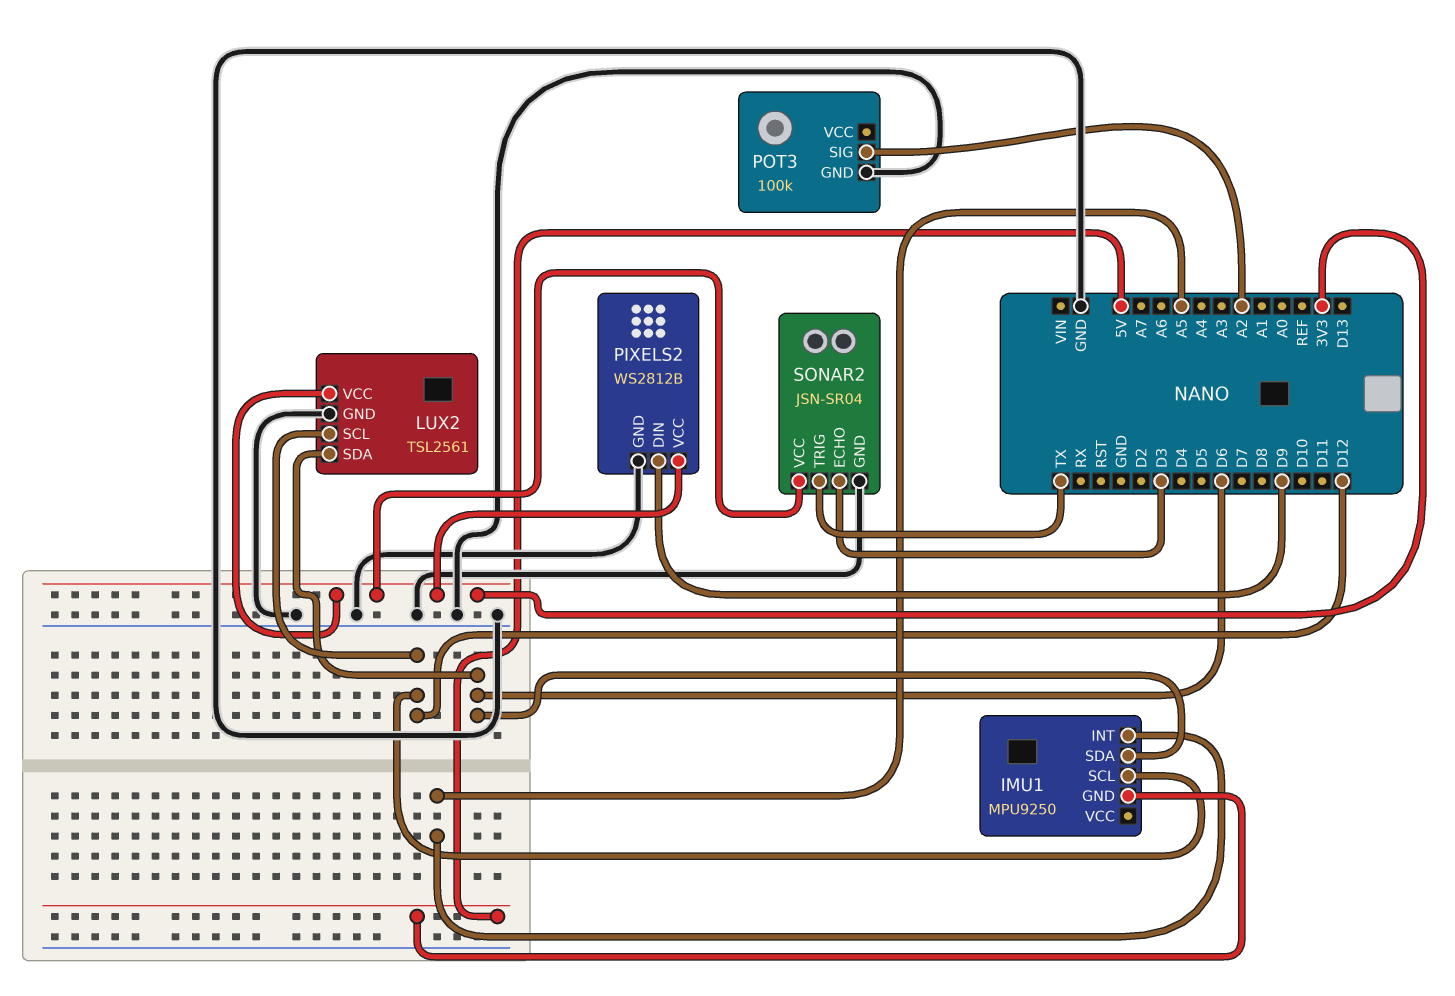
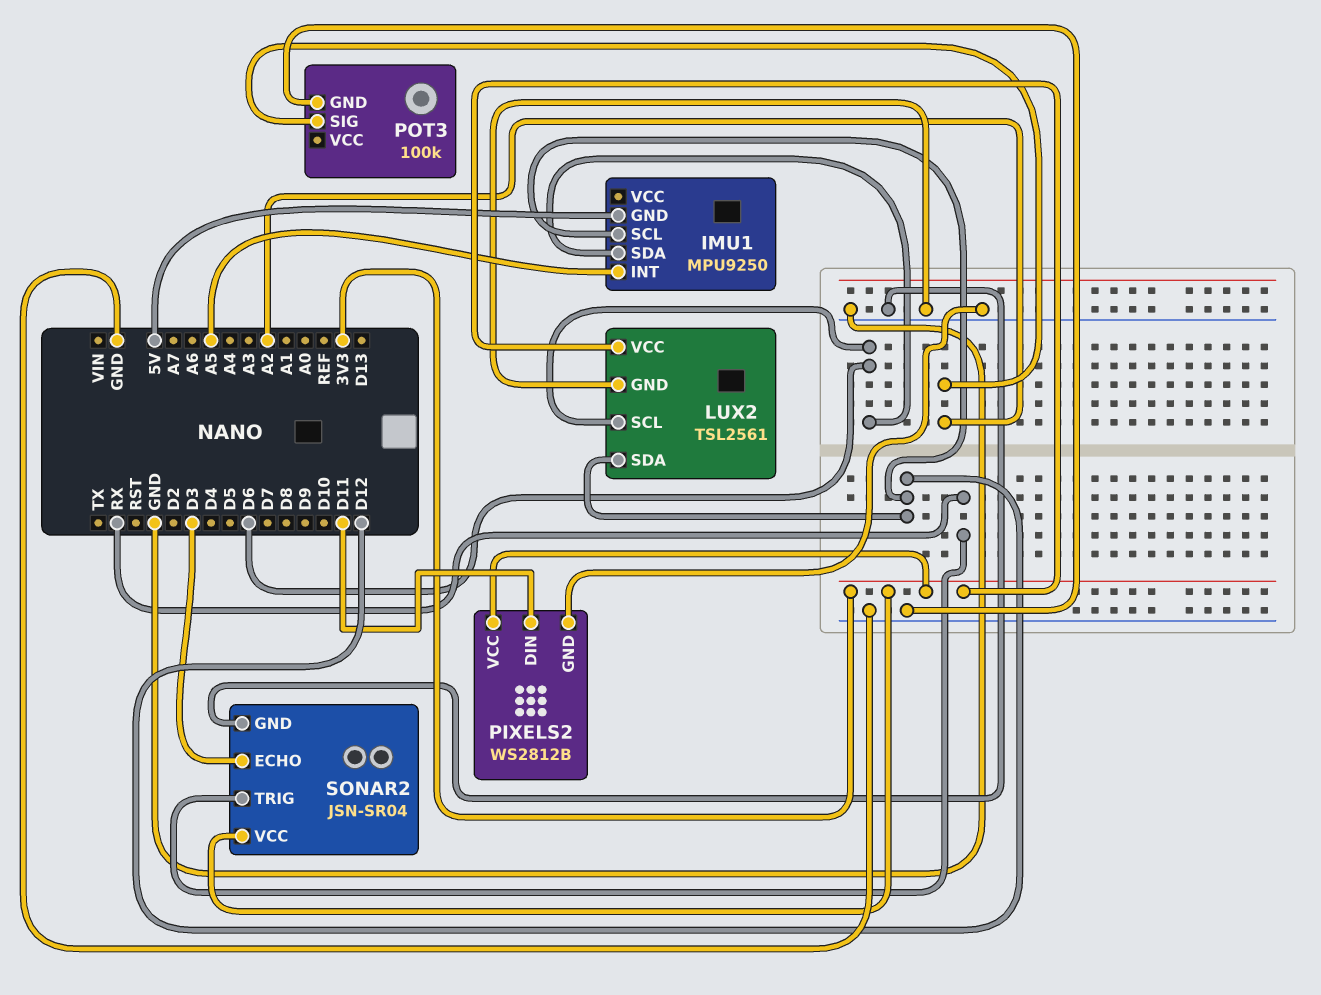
LUX2 pin SCL: D12 -> D6
LUX2 pin SDA: D6 -> D12
PIXELS2 pin DIN: D9 -> D11
SONAR2 pin TRIG: TX -> RX

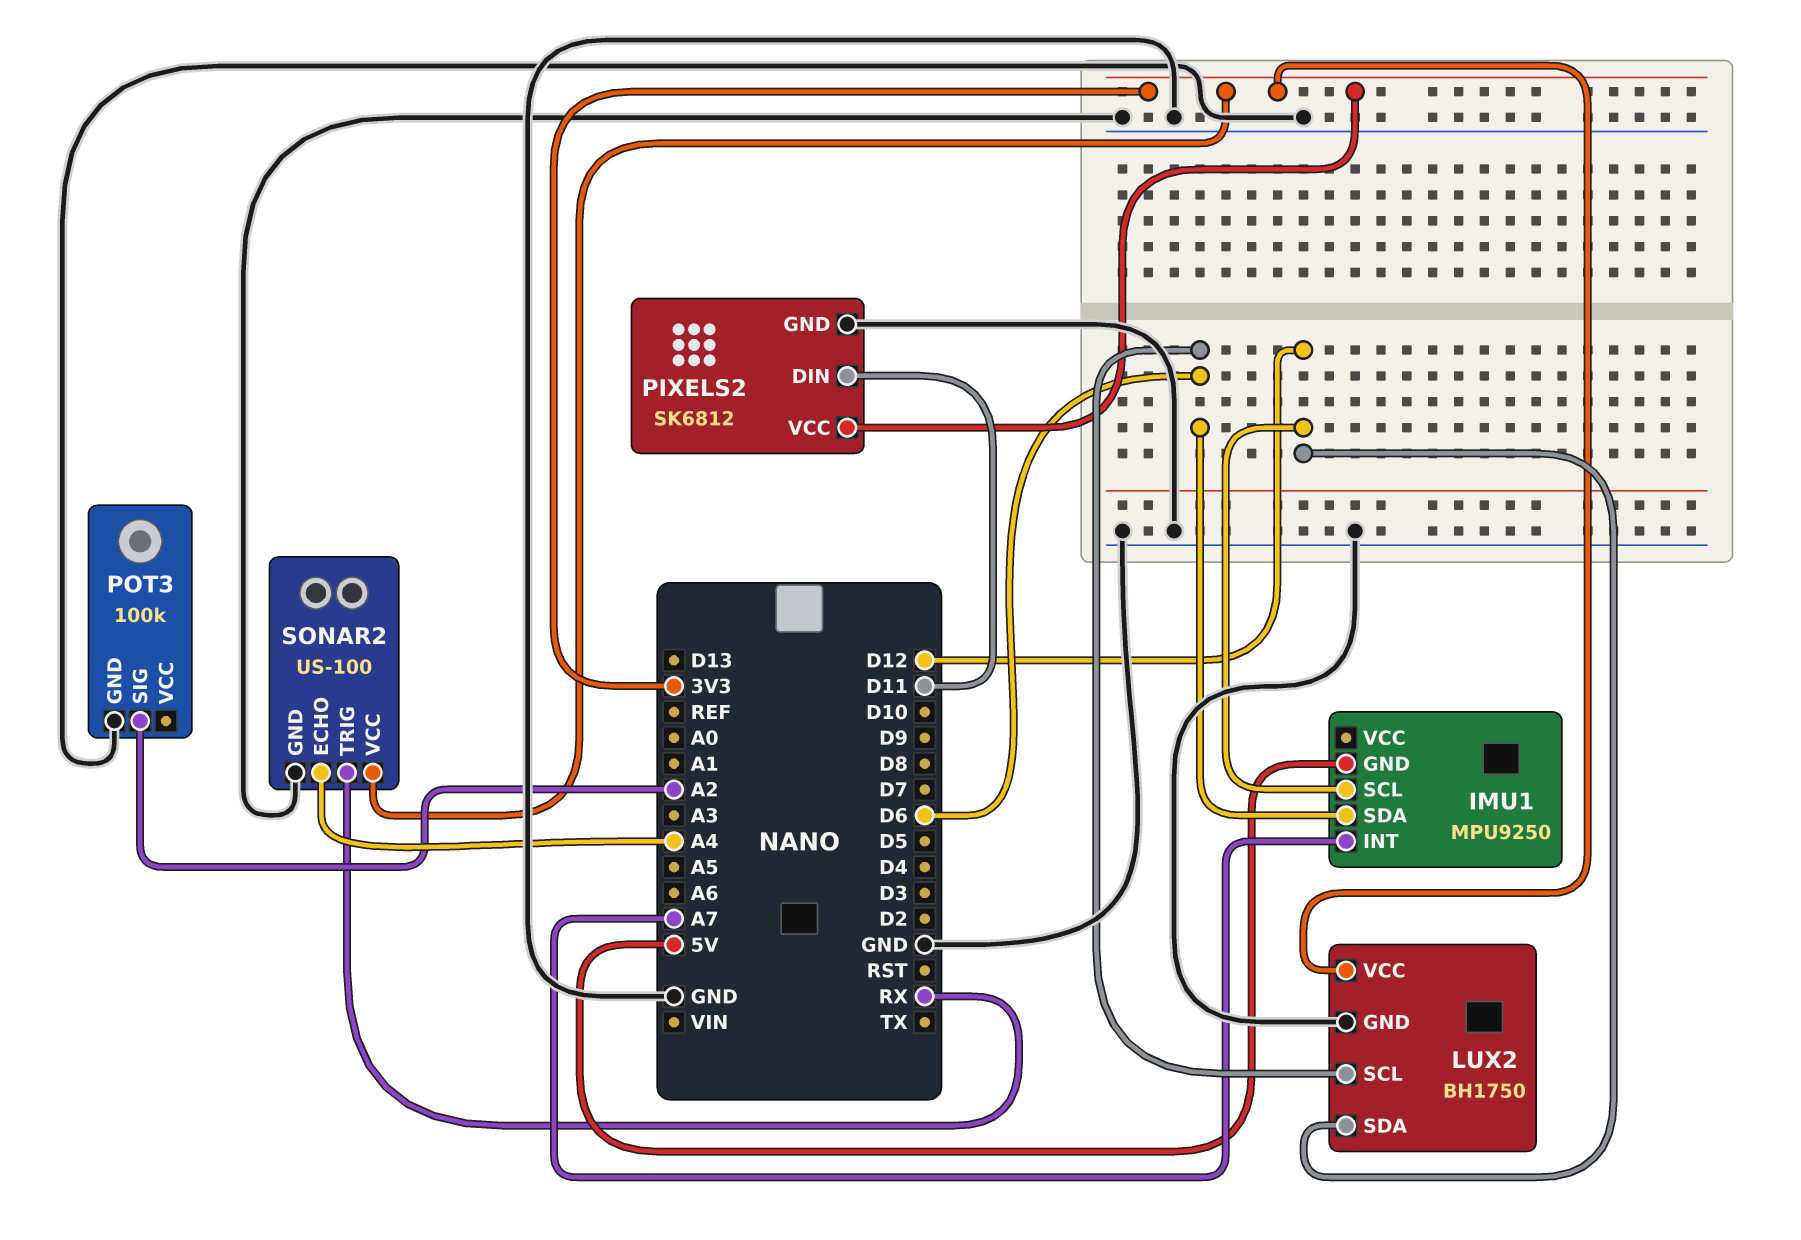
IMU1 pin INT: A5 -> A7
LUX2: TSL2561 -> BH1750
PIXELS2: WS2812B -> SK6812
SONAR2: JSN-SR04 -> US-100
SONAR2 pin ECHO: D3 -> A4

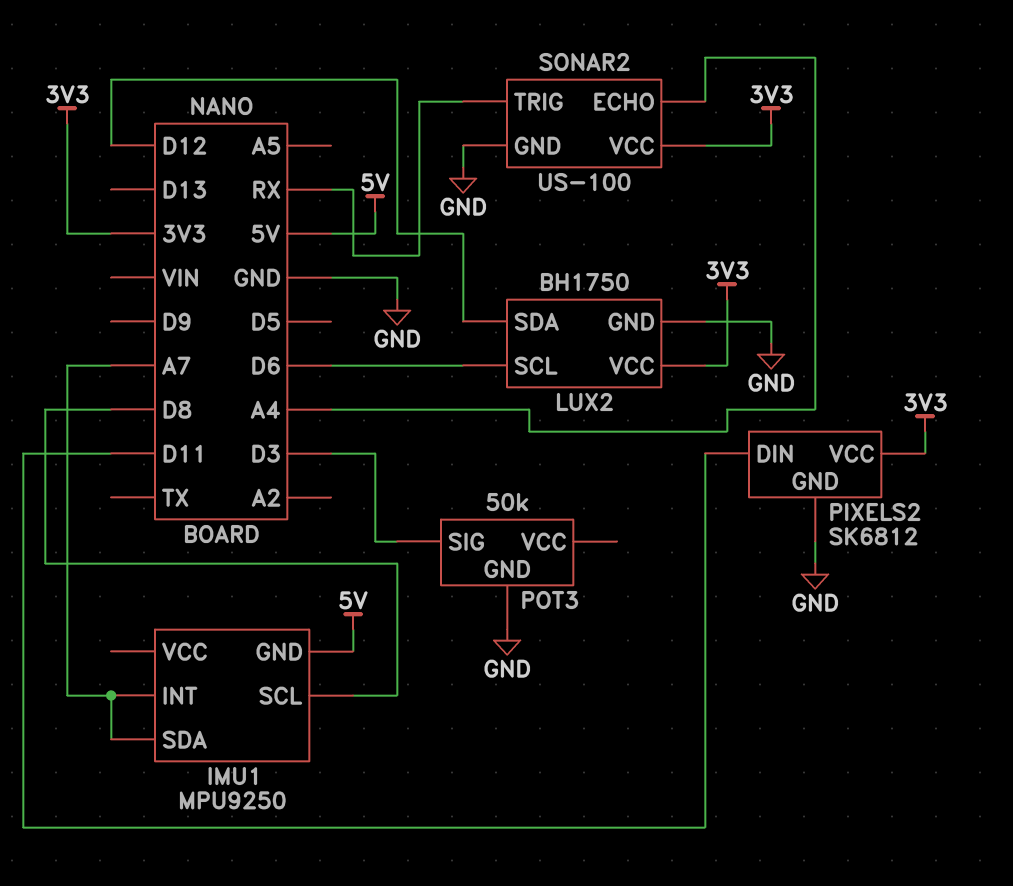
IMU1 pin SCL: D12 -> D8
IMU1 pin SDA: D6 -> A7
POT3: 100k -> 50k
POT3 pin SIG: A2 -> D3

